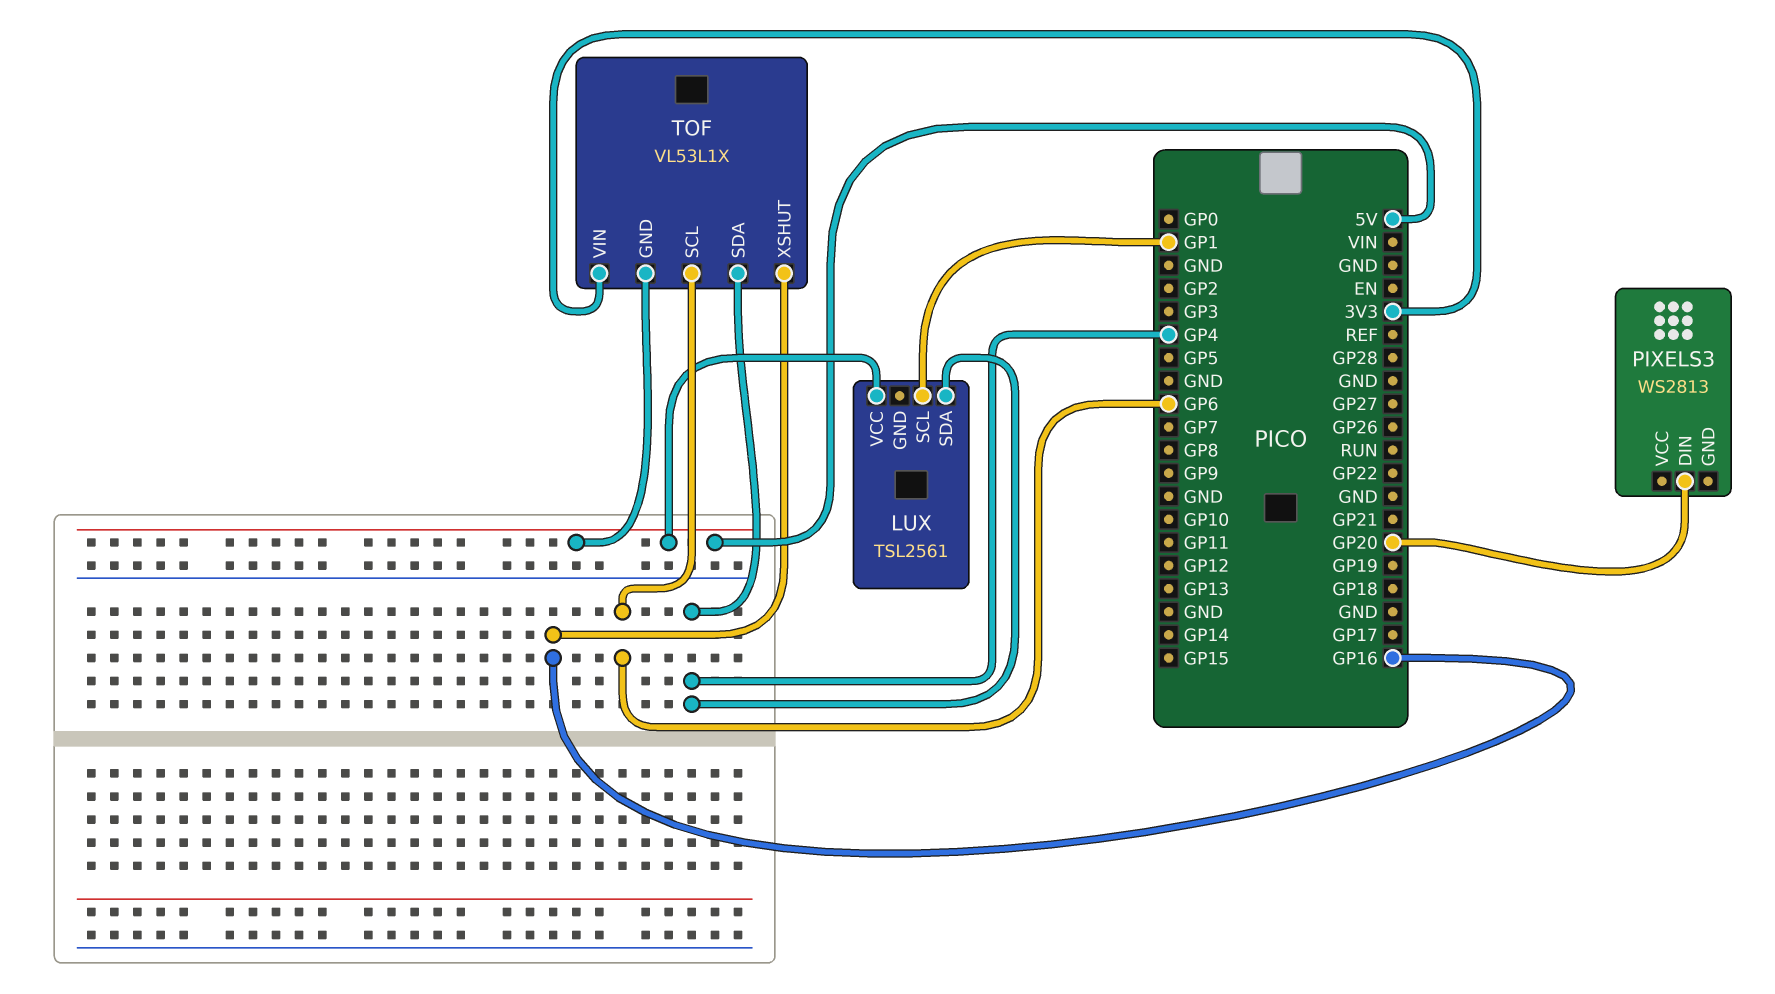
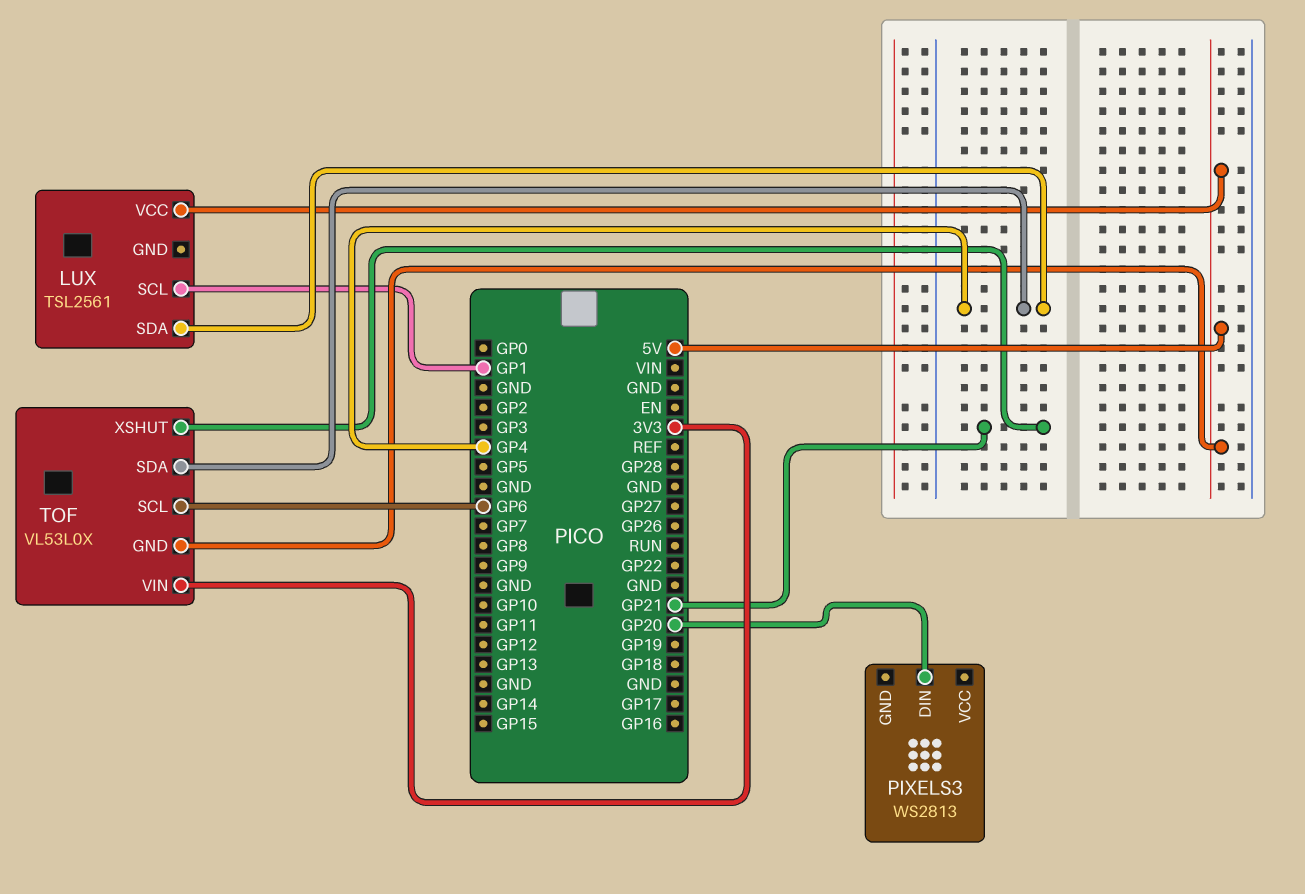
TOF: VL53L1X -> VL53L0X
TOF pin XSHUT: GP16 -> GP21

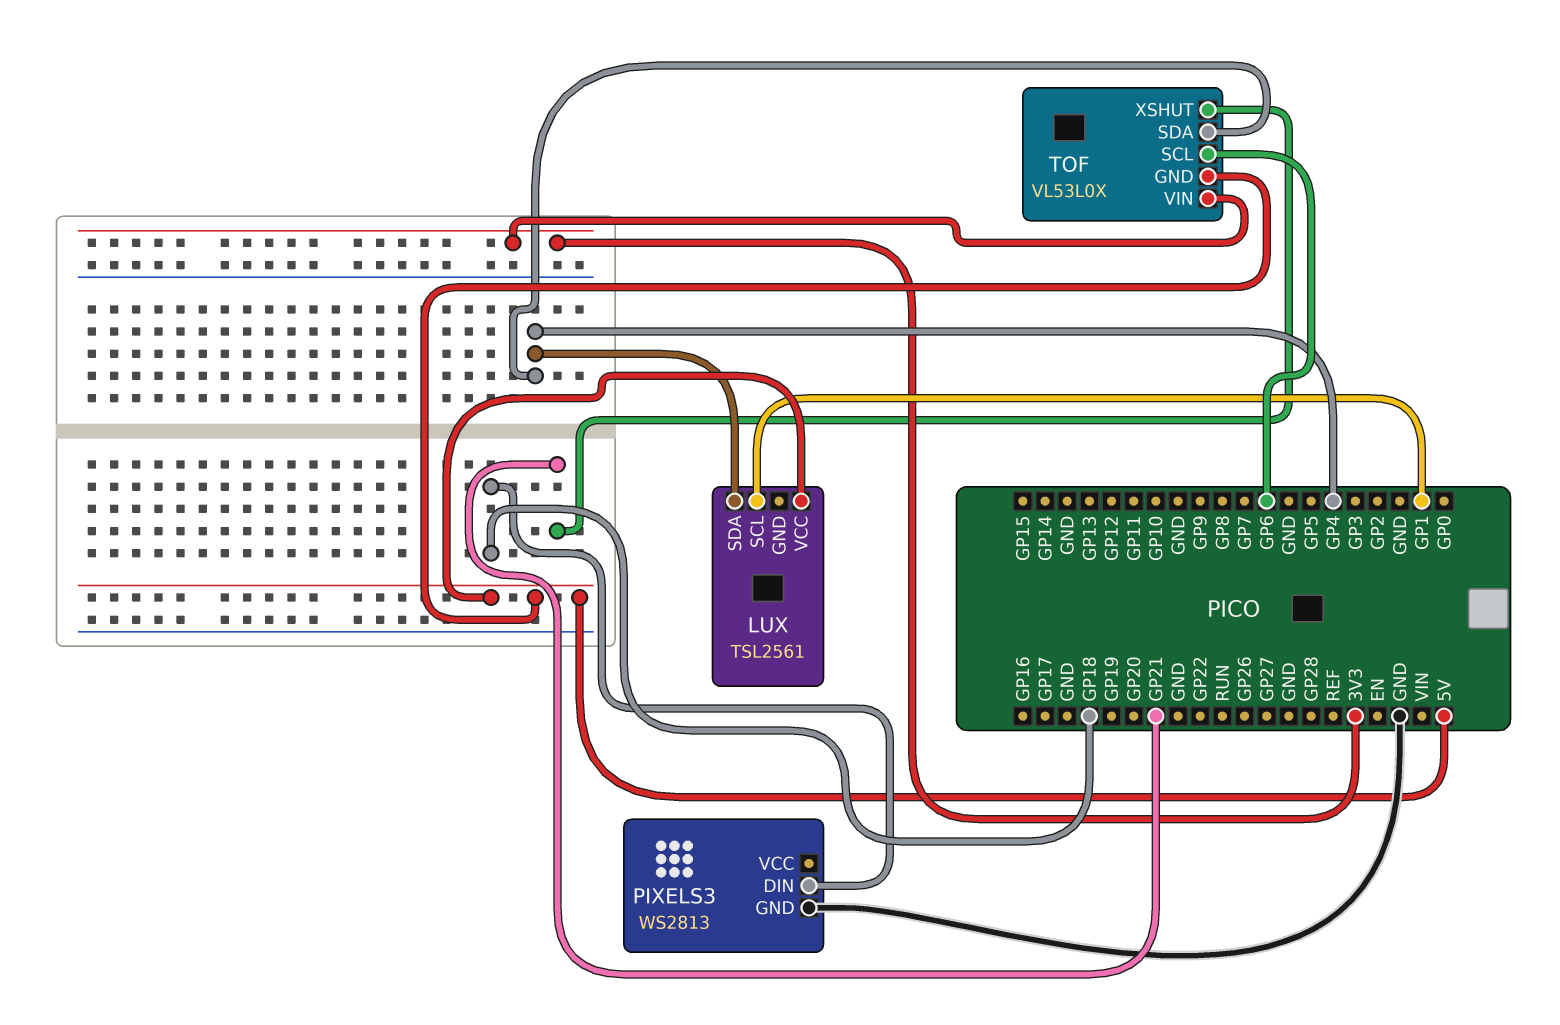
PIXELS3 pin DIN: GP20 -> GP18
PIXELS3 pin GND: none -> GND

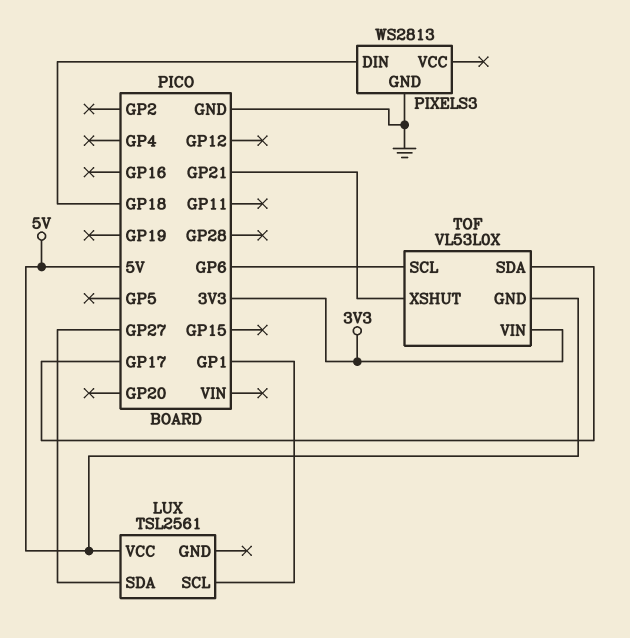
LUX pin SDA: GP4 -> GP27
TOF pin SDA: GP4 -> GP17

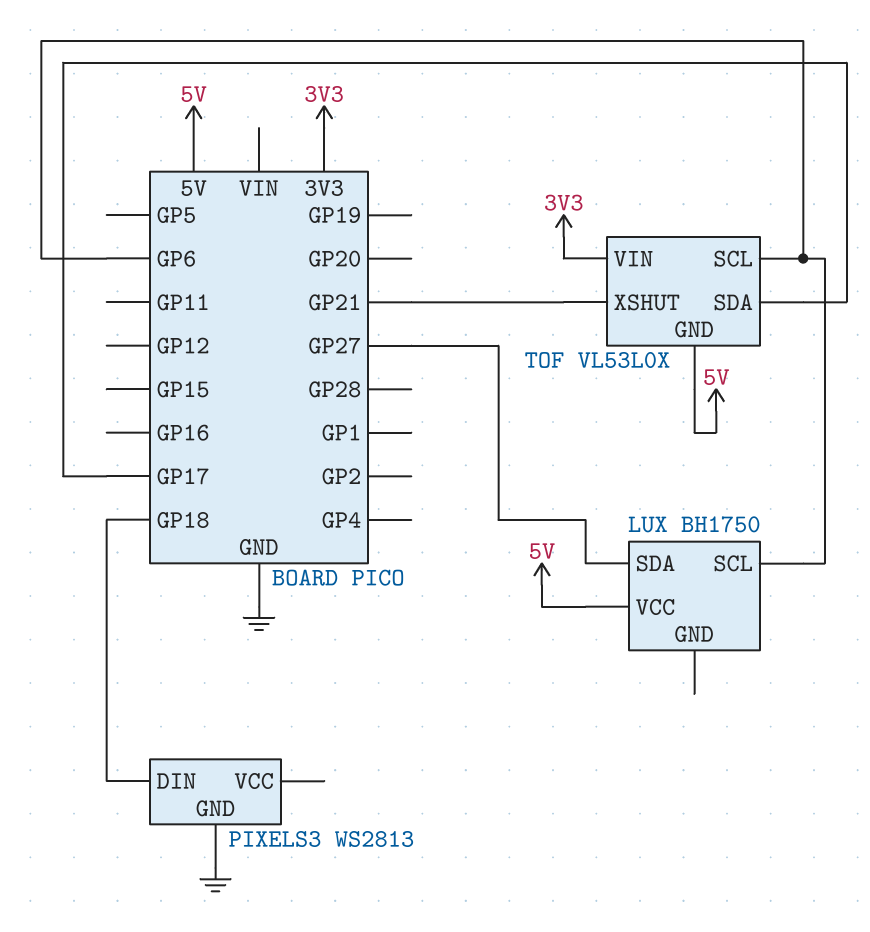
LUX: TSL2561 -> BH1750
LUX pin SCL: GP1 -> GP6

